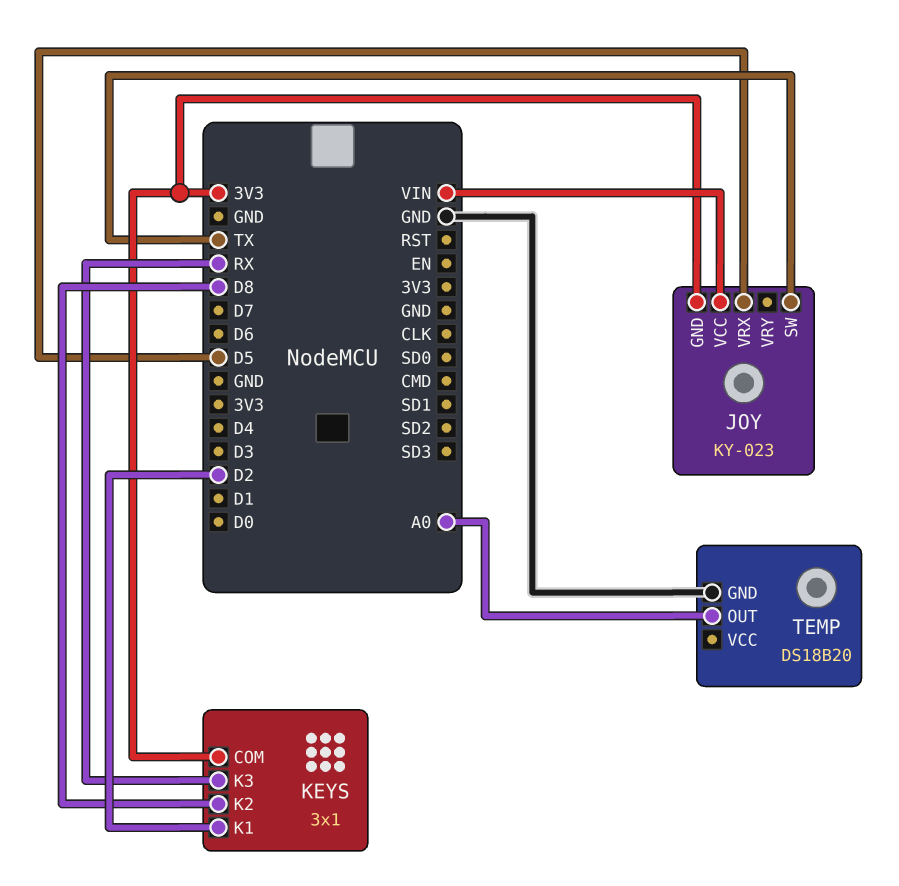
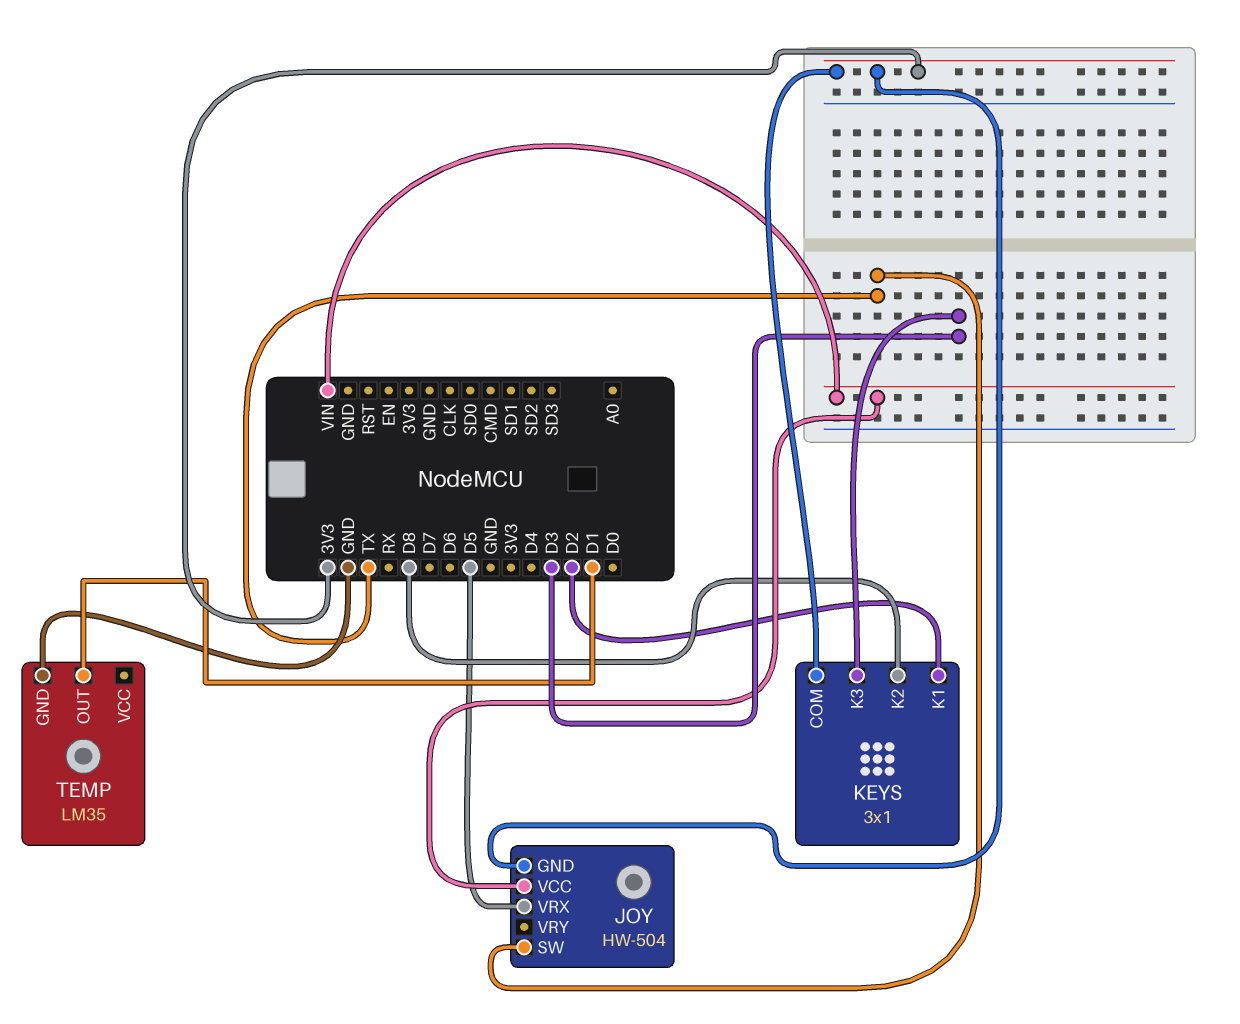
JOY: KY-023 -> HW-504
KEYS pin K3: RX -> D3
TEMP: DS18B20 -> LM35
TEMP pin OUT: A0 -> D1

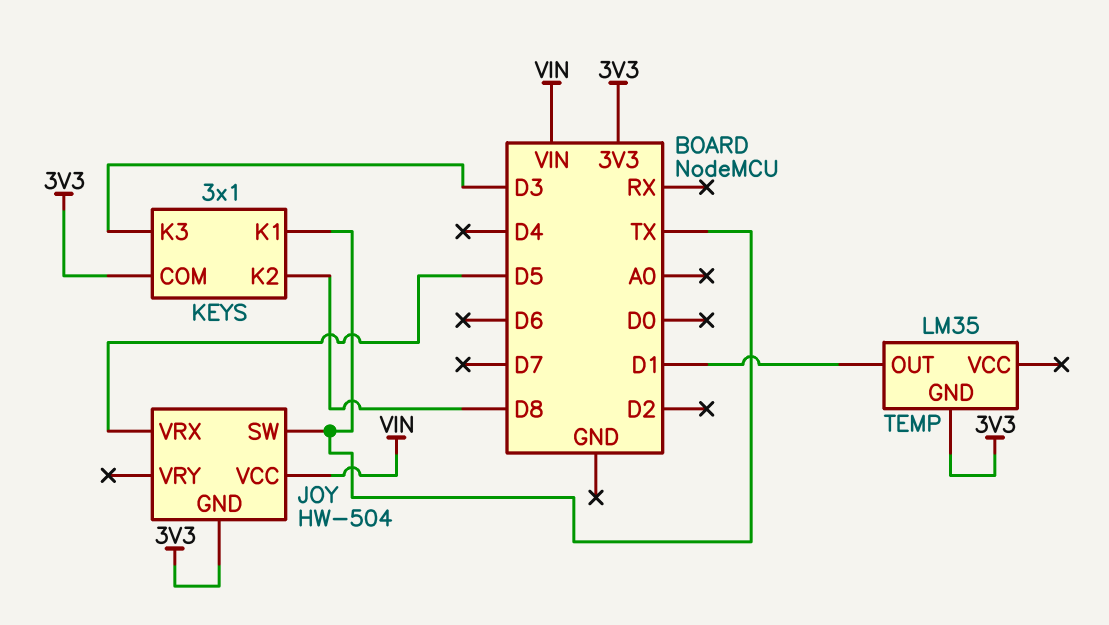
KEYS pin K1: D2 -> TX
TEMP pin GND: GND -> 3V3

